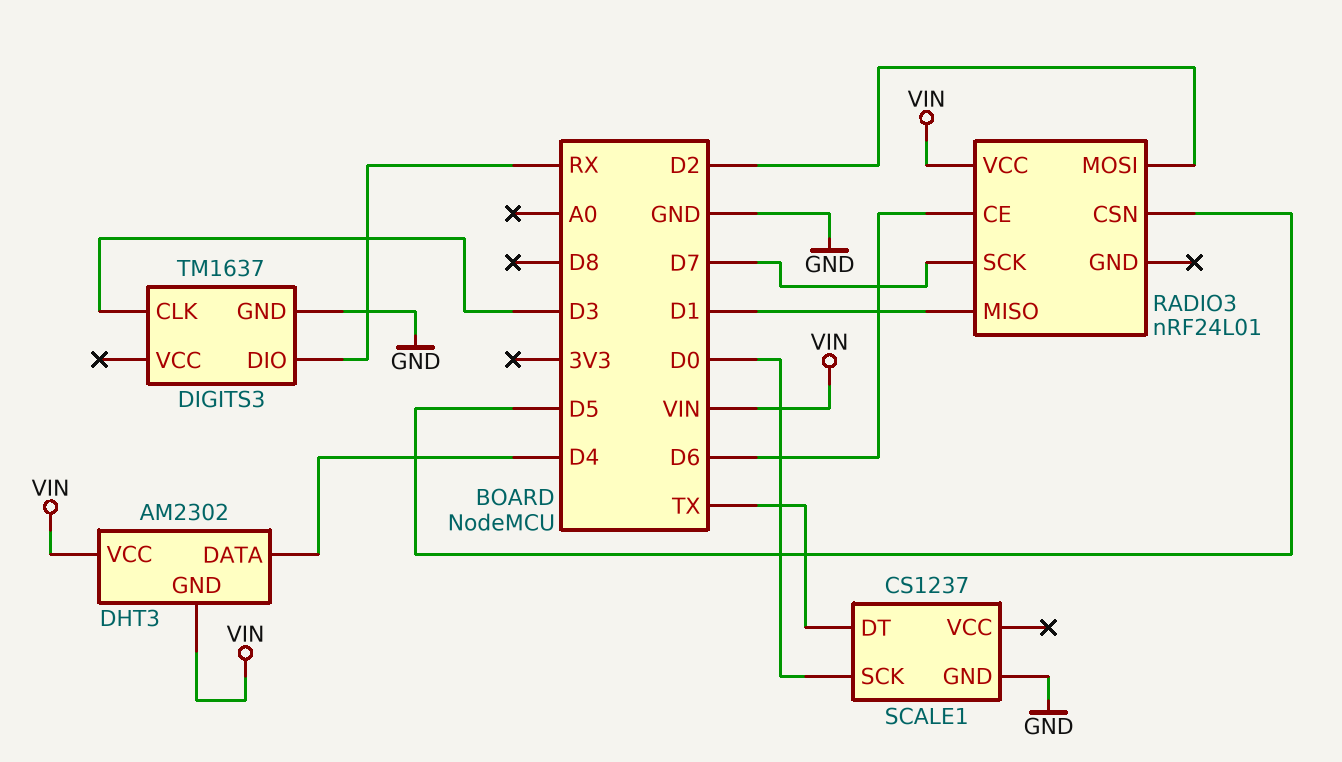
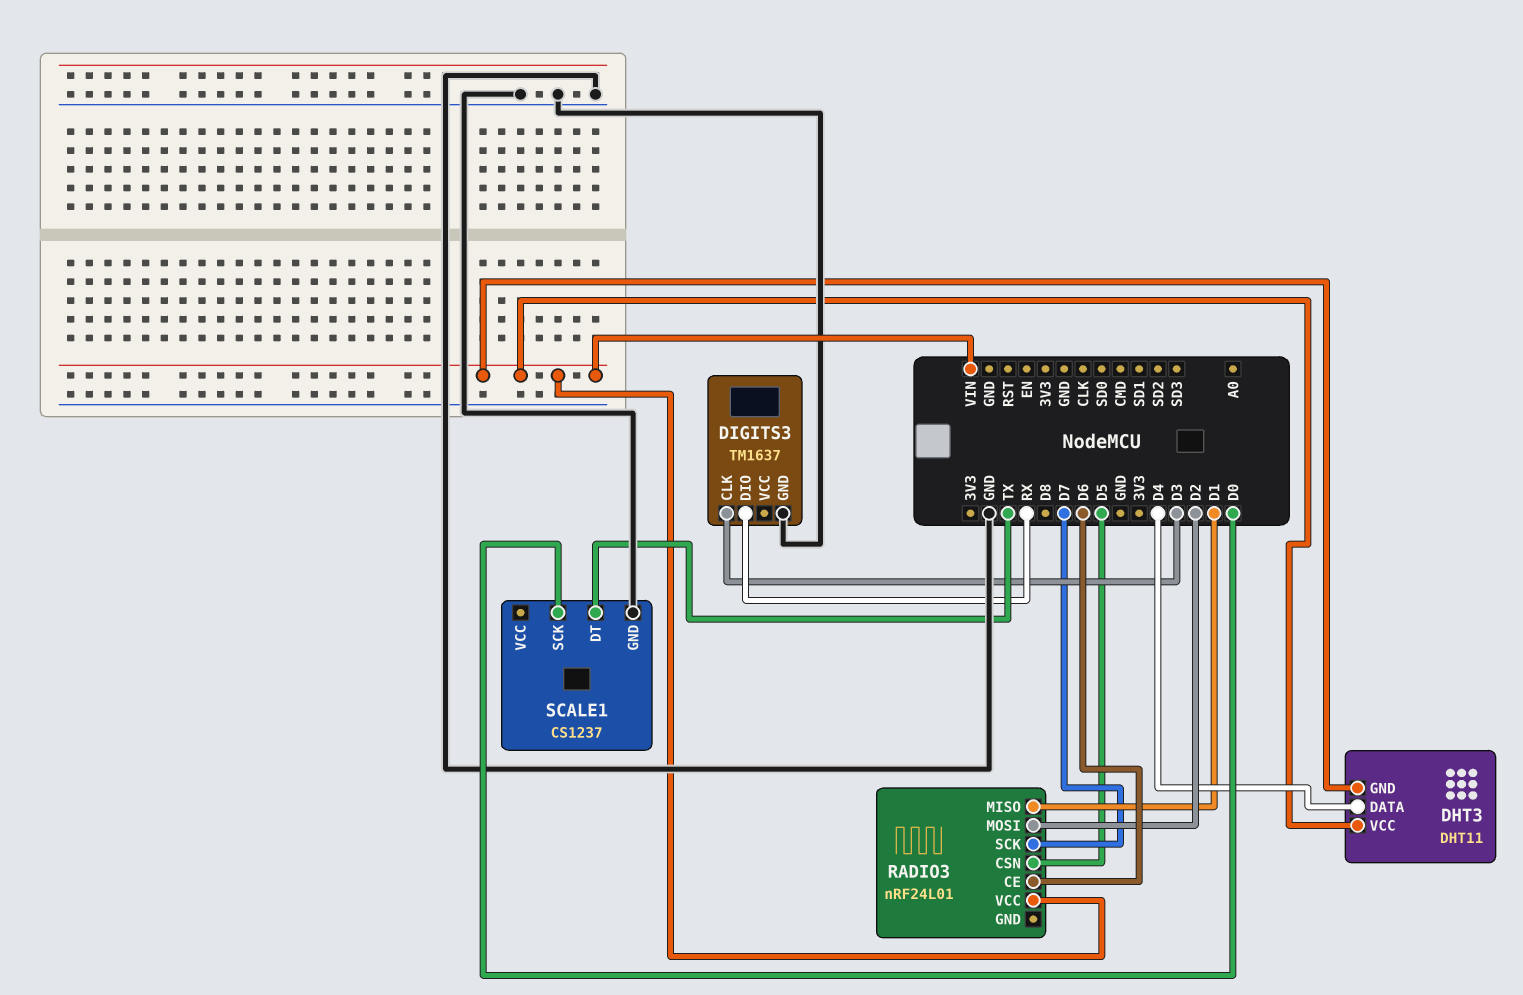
DHT3: AM2302 -> DHT11

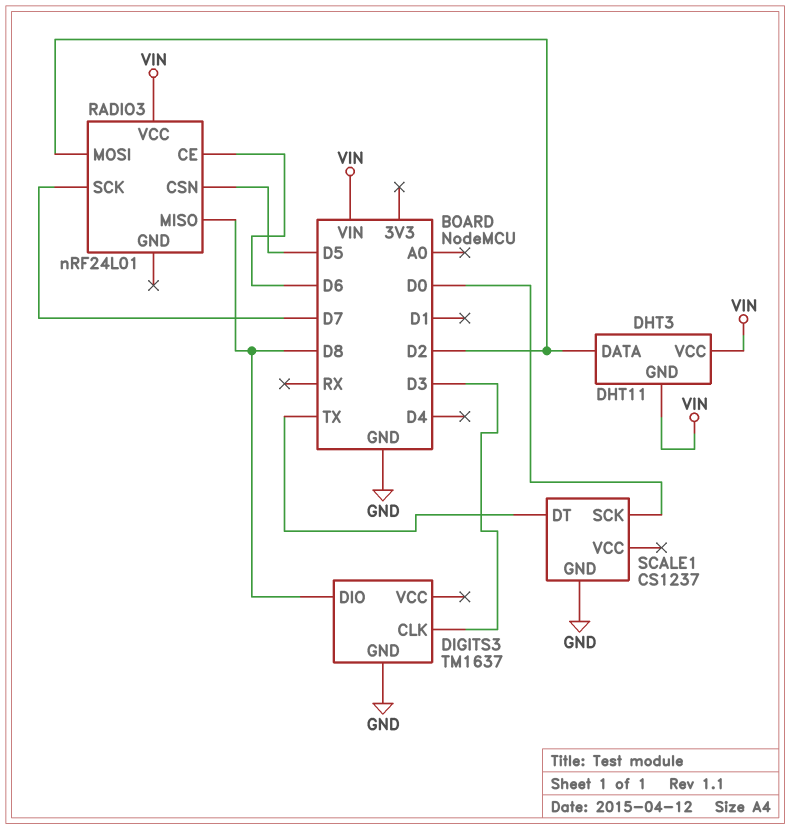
DHT3 pin DATA: D4 -> D2
DIGITS3 pin DIO: RX -> D8
RADIO3 pin MISO: D1 -> D8

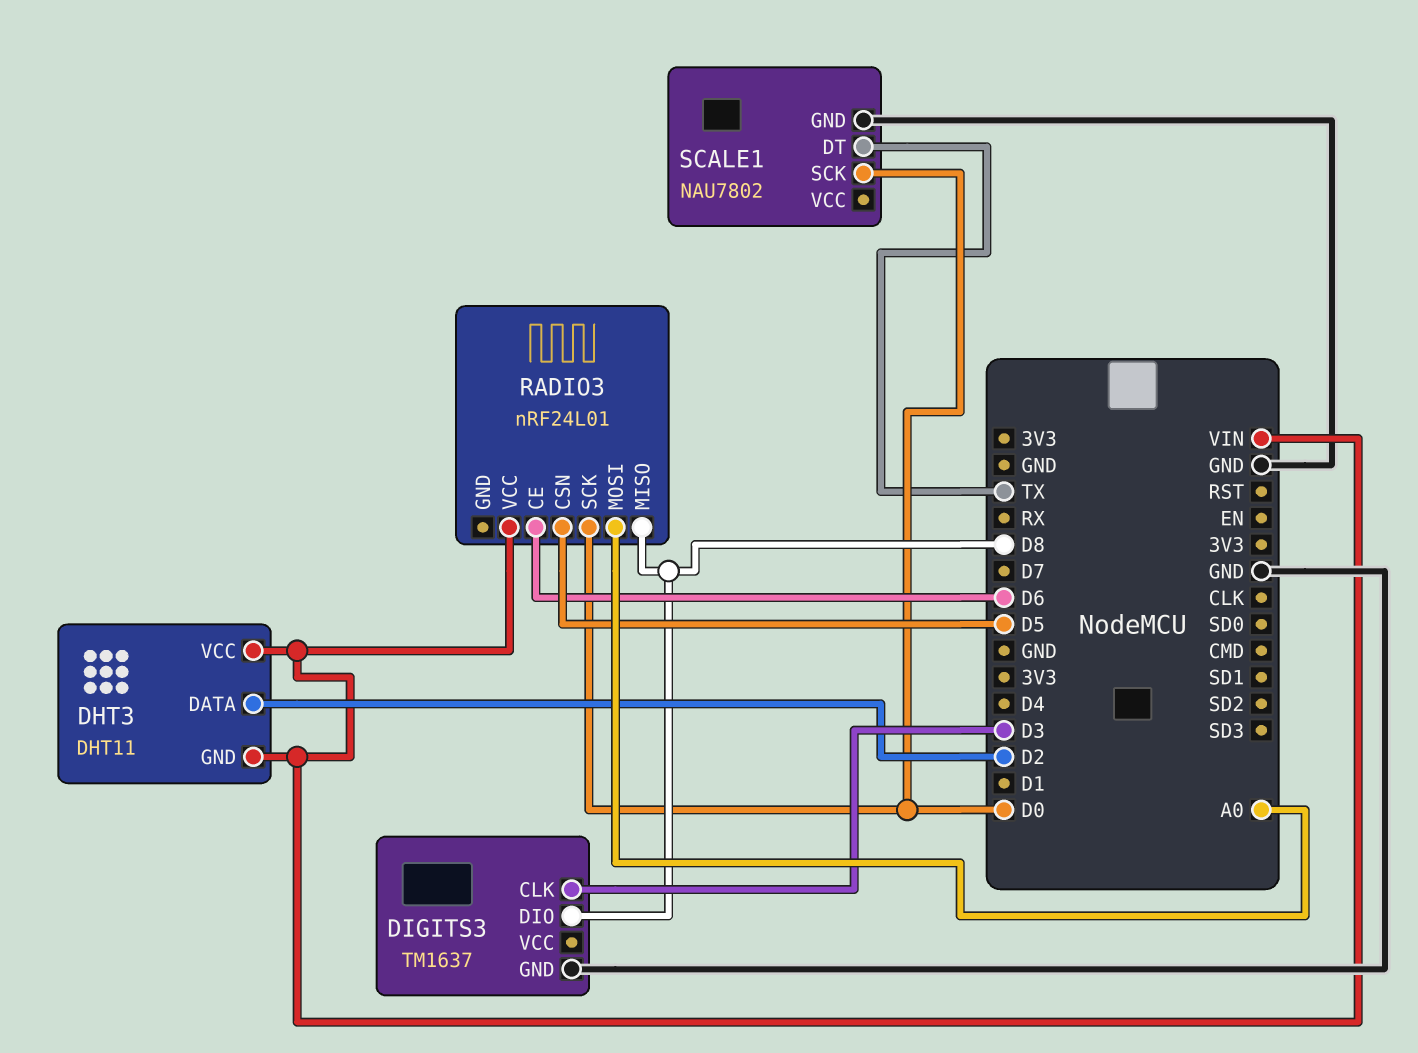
RADIO3 pin MOSI: D2 -> A0
RADIO3 pin SCK: D7 -> D0
SCALE1: CS1237 -> NAU7802

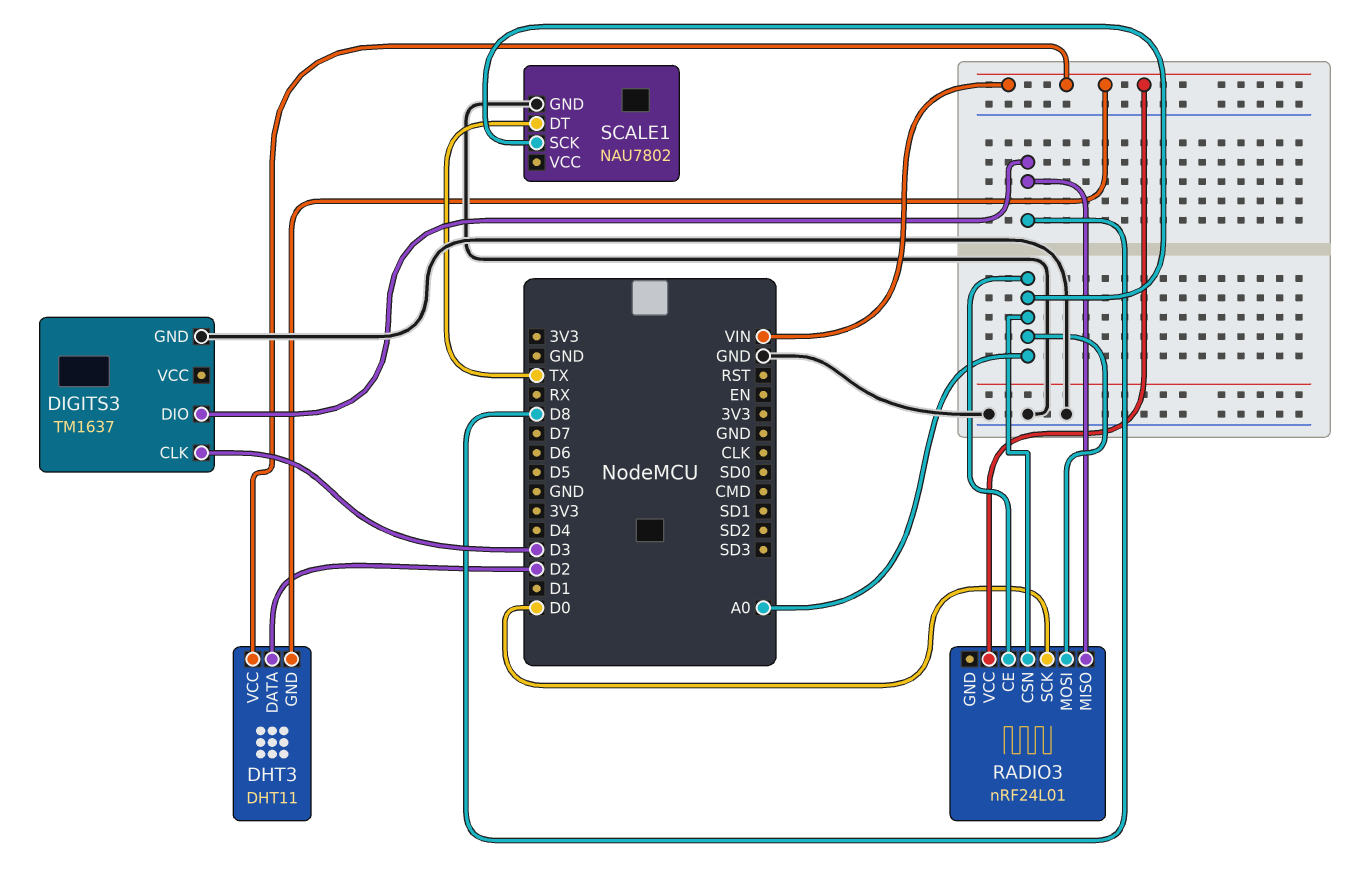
RADIO3 pin CE: D6 -> A0
RADIO3 pin CSN: D5 -> A0
SCALE1 pin SCK: D0 -> A0

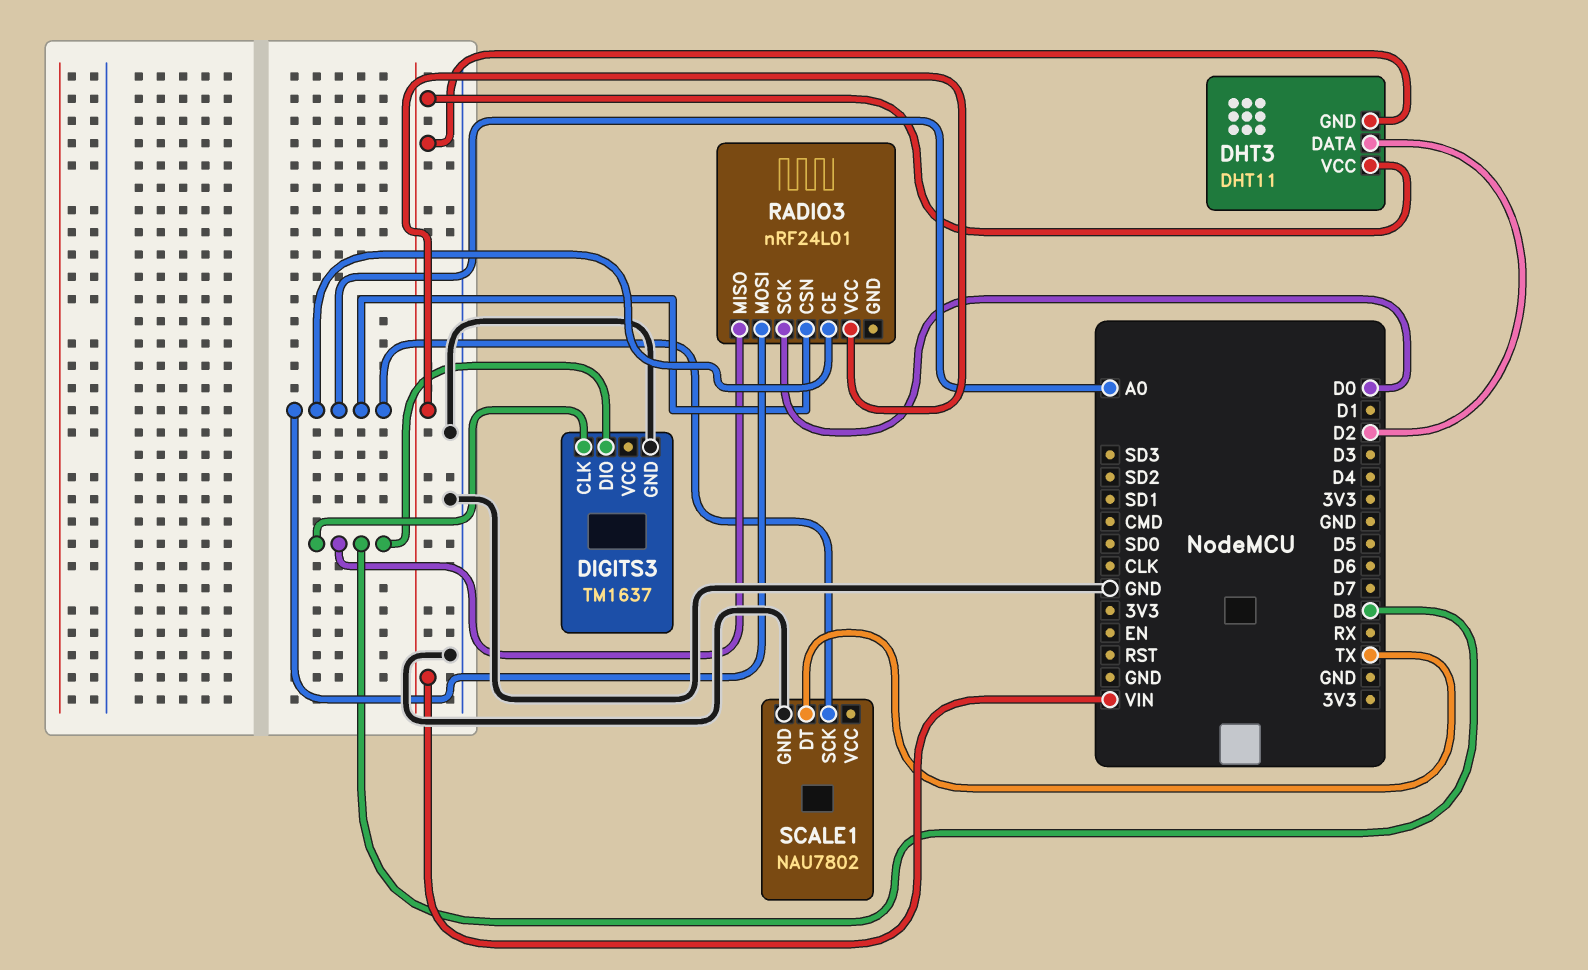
DIGITS3 pin CLK: D3 -> D8

